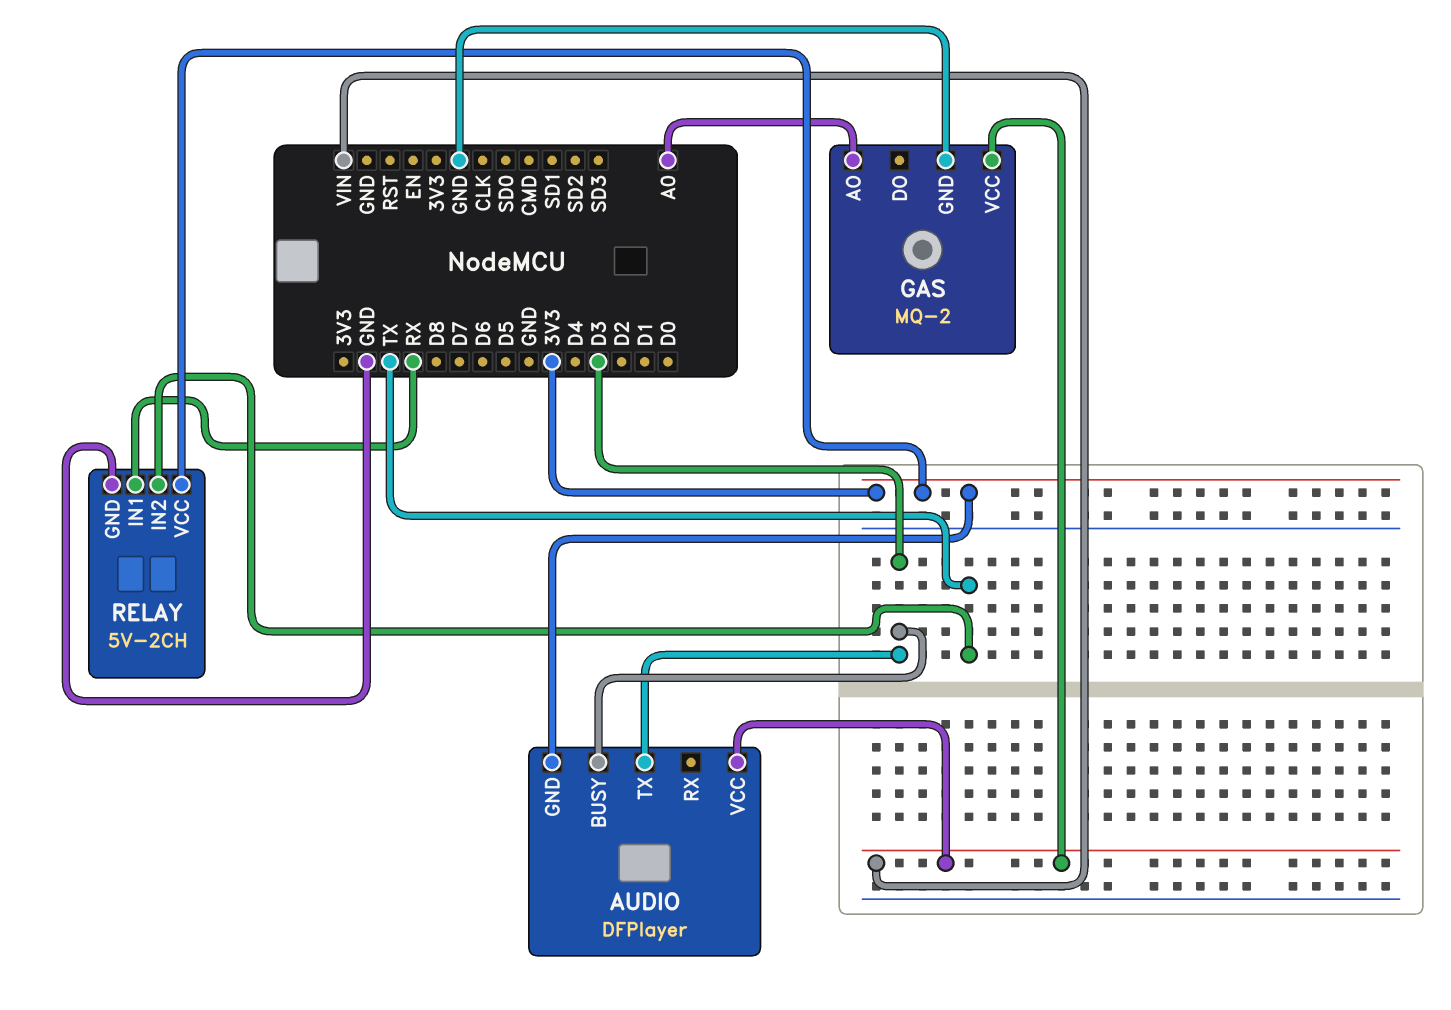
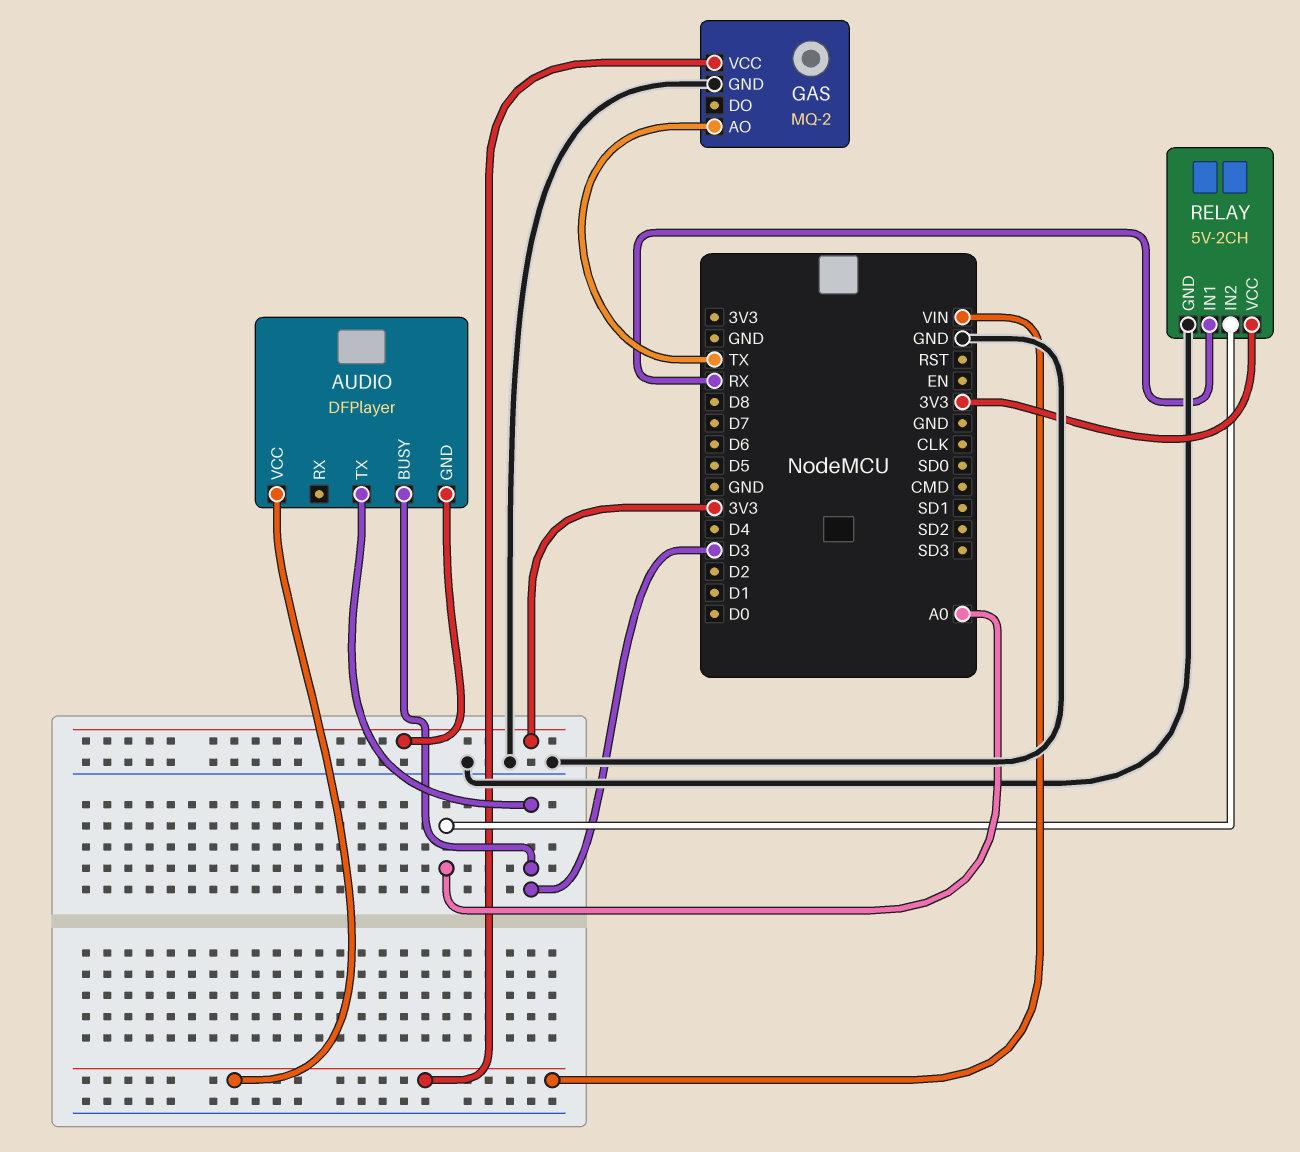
GAS pin AO: A0 -> TX
RELAY pin IN2: TX -> A0

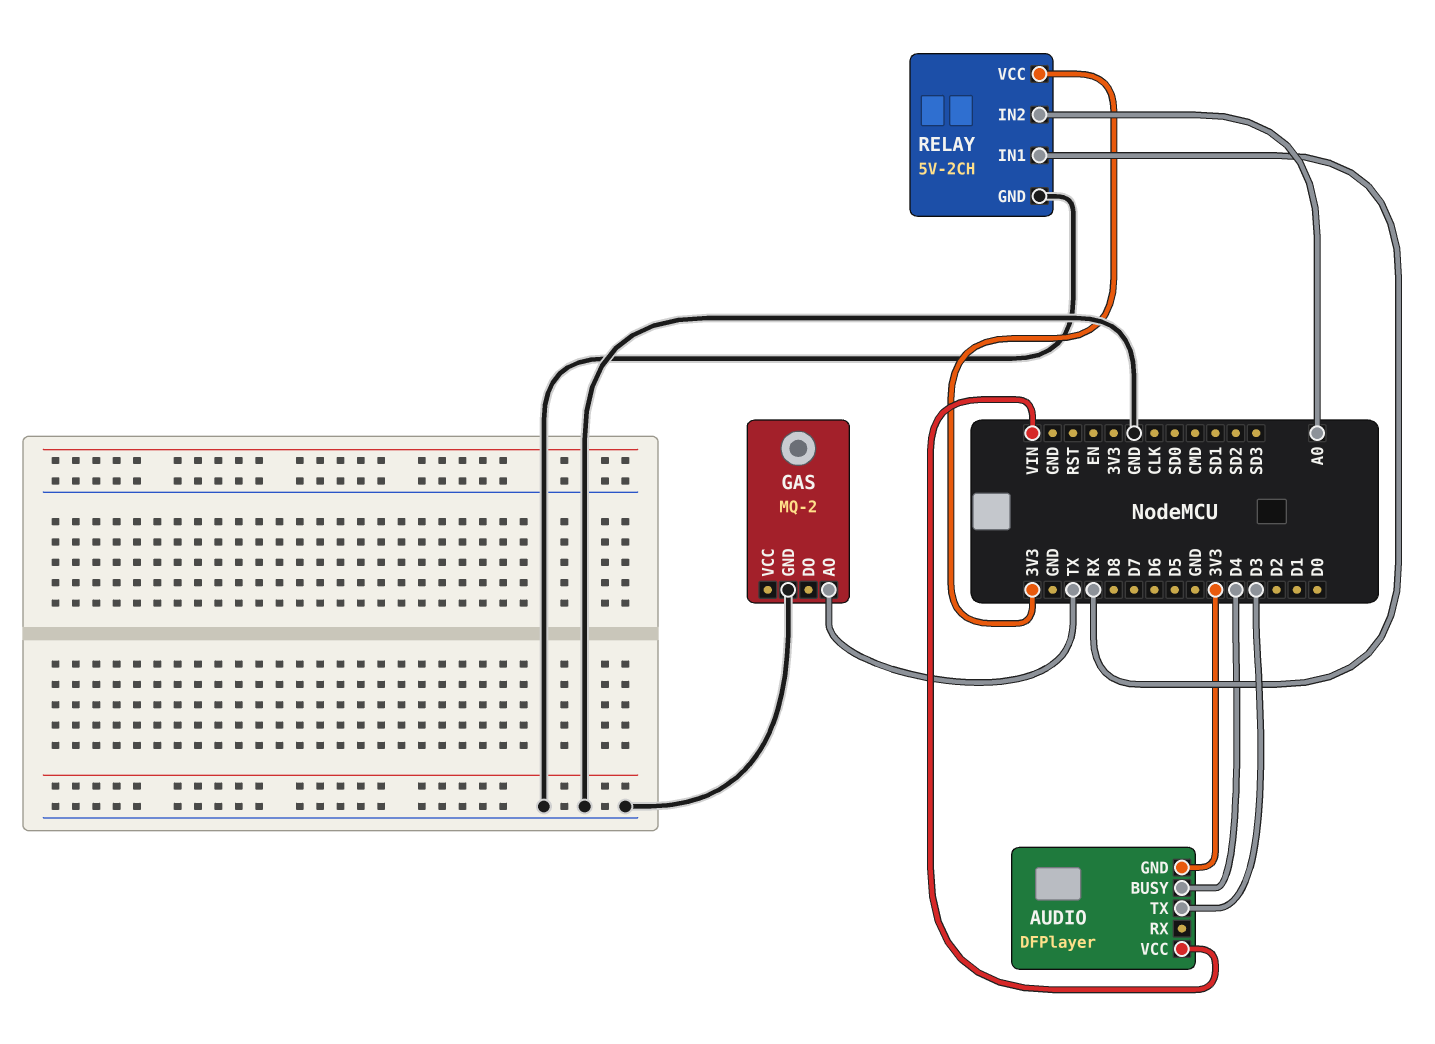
AUDIO pin BUSY: D3 -> D4
GAS pin VCC: VIN -> none

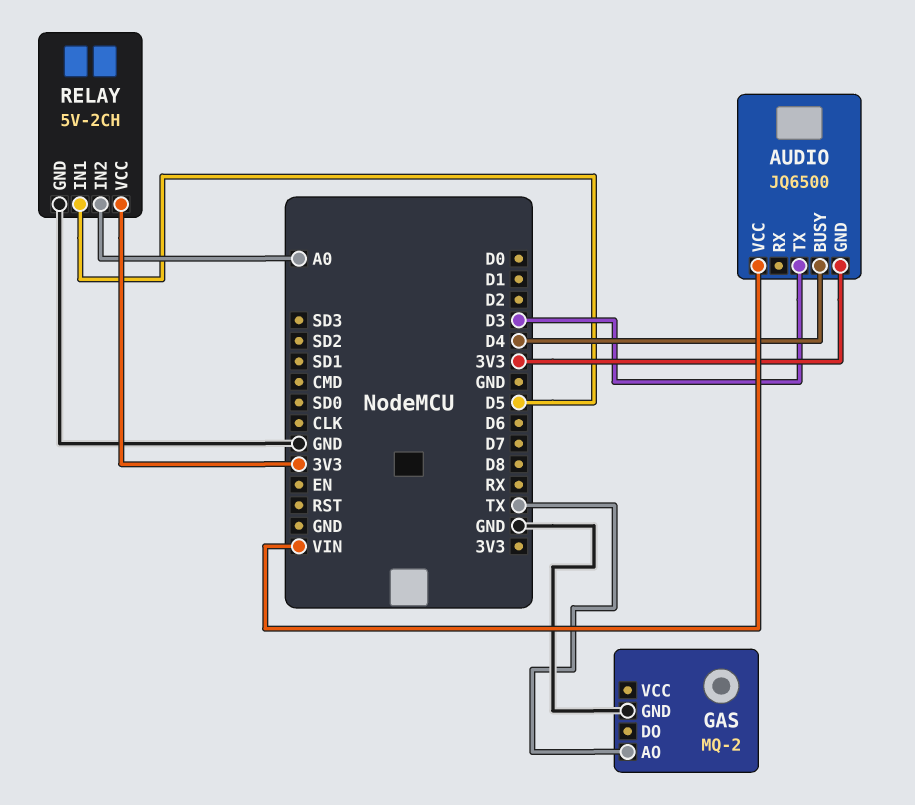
AUDIO: DFPlayer -> JQ6500
RELAY pin IN1: RX -> D5

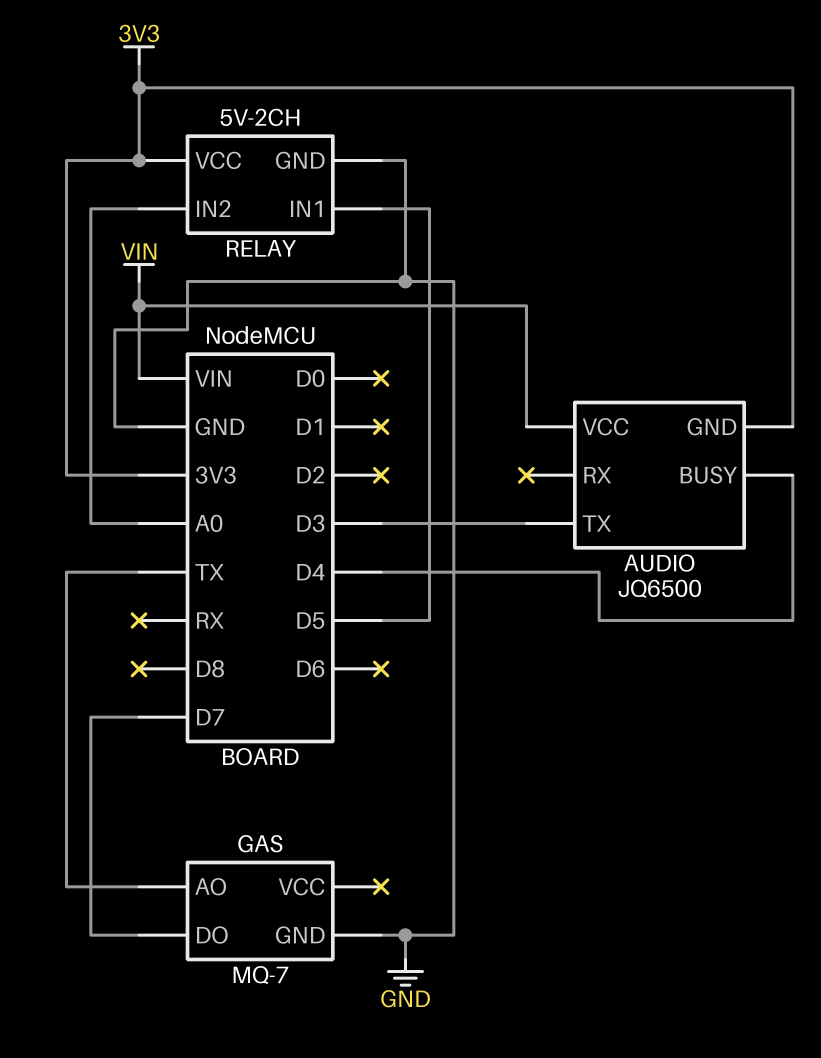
GAS: MQ-2 -> MQ-7
GAS pin DO: none -> D7

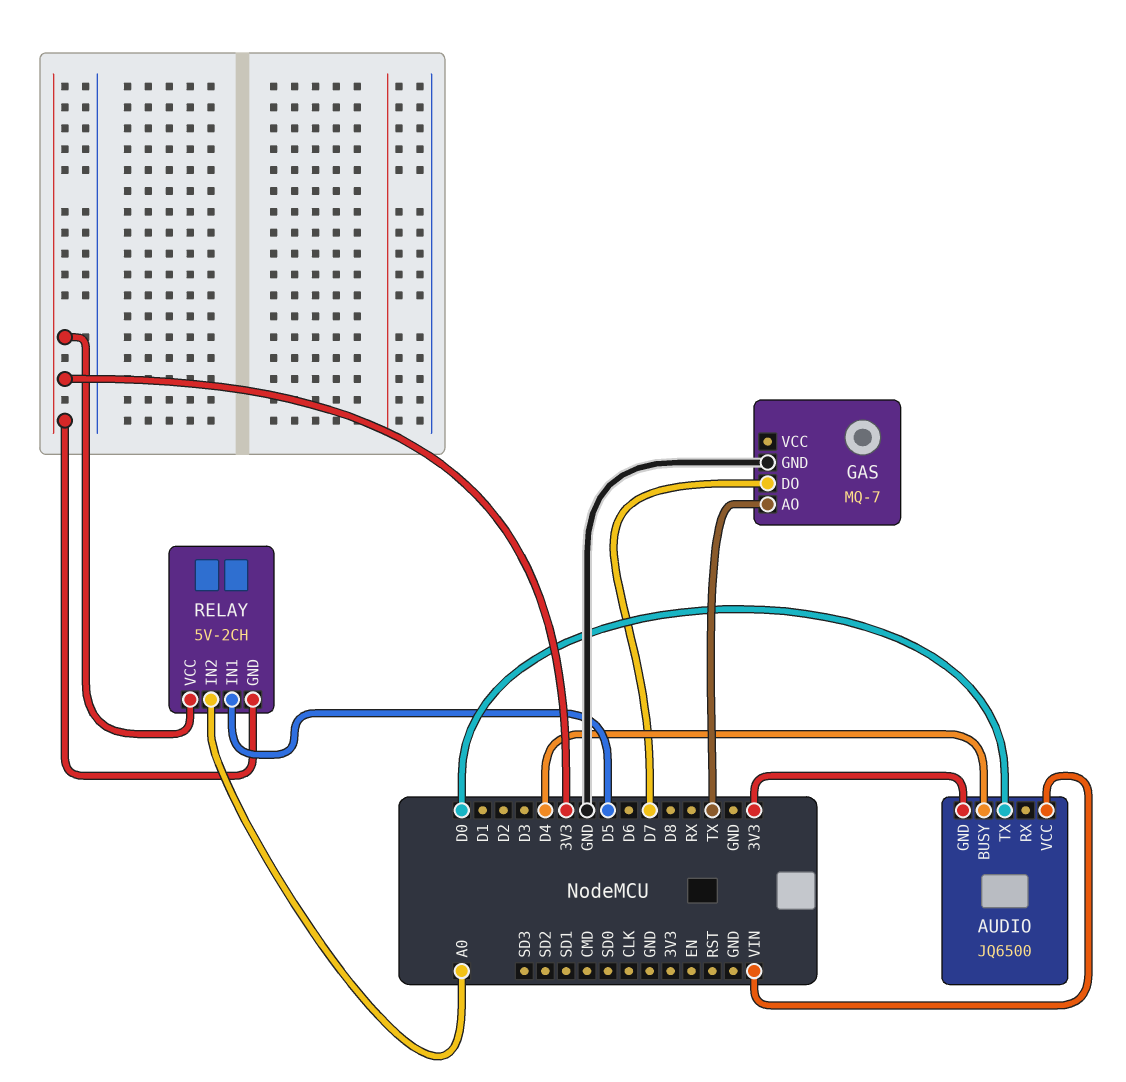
AUDIO pin TX: D3 -> D0
RELAY pin GND: GND -> 3V3

